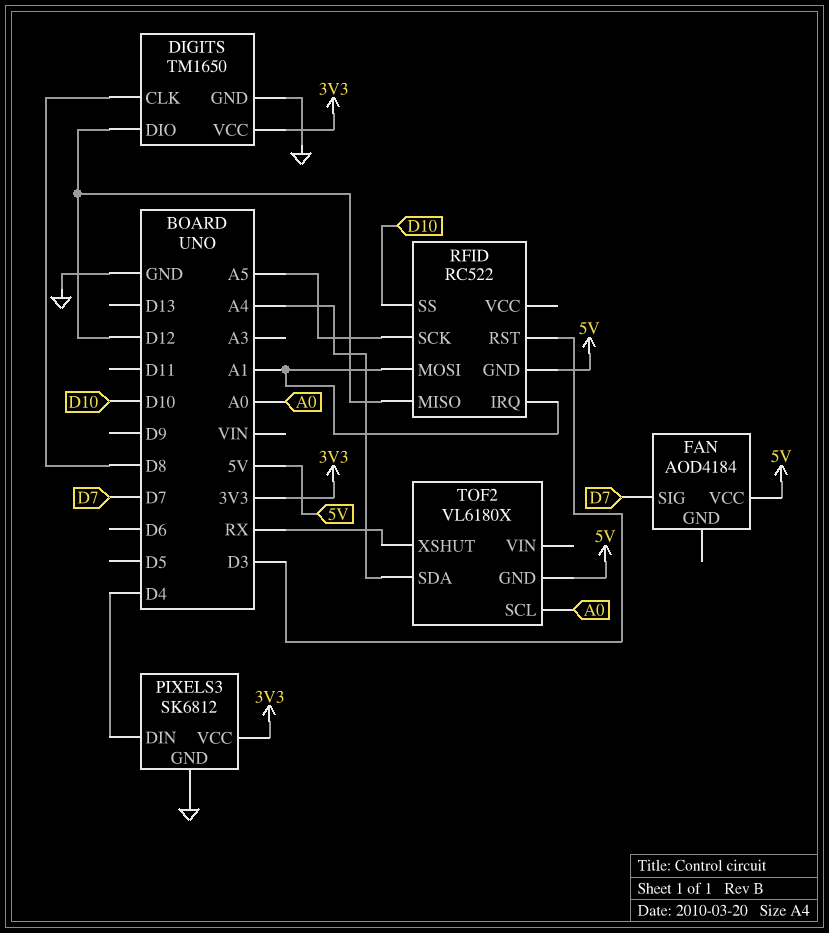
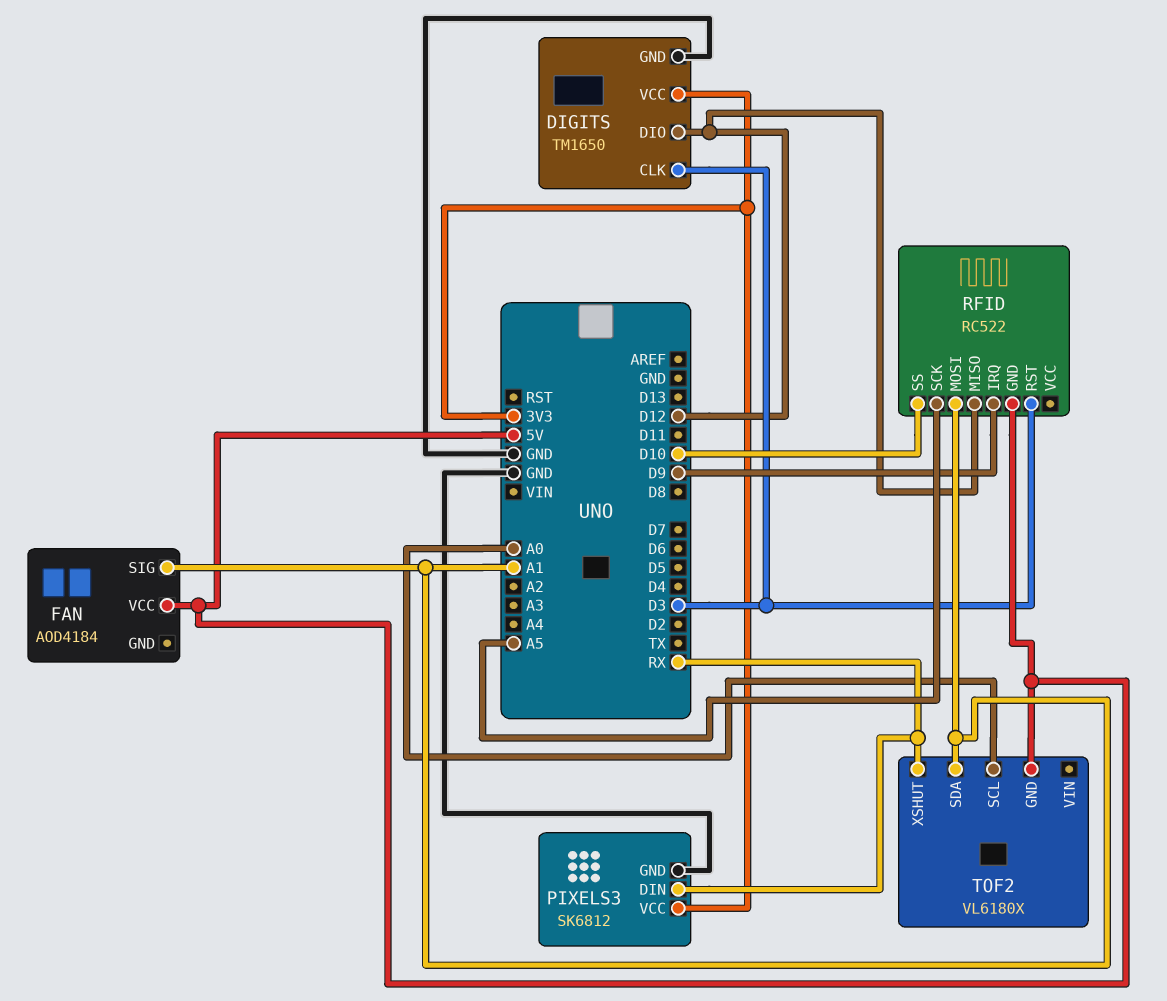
DIGITS pin CLK: D8 -> D3
FAN pin SIG: D7 -> A1
PIXELS3 pin DIN: D4 -> RX
RFID pin IRQ: A1 -> D9
TOF2 pin SDA: A4 -> A1

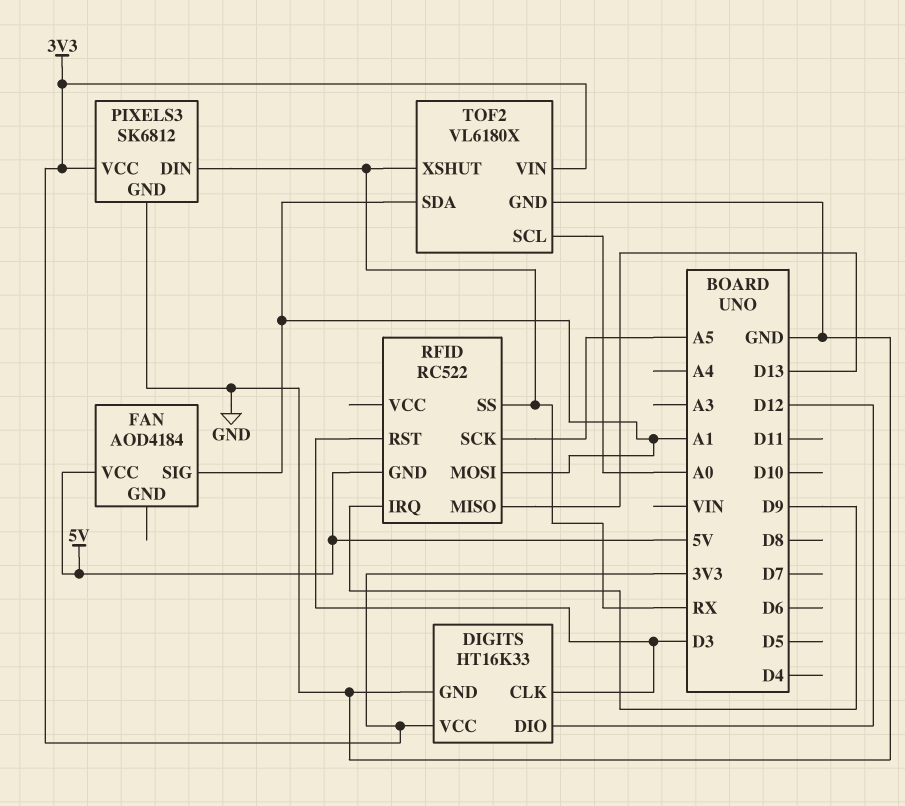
DIGITS: TM1650 -> HT16K33
RFID pin MISO: D12 -> D13
RFID pin SS: D10 -> RX
TOF2 pin GND: 5V -> GND
TOF2 pin VIN: none -> 3V3

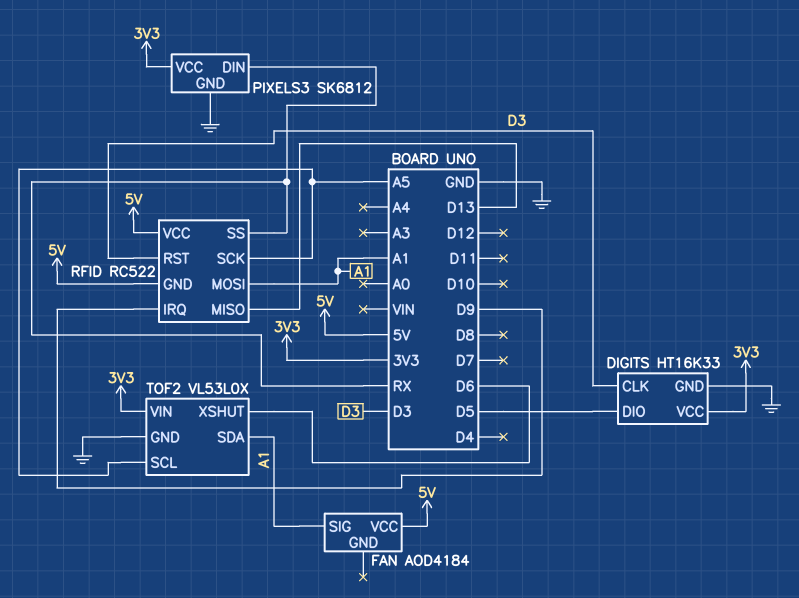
DIGITS pin DIO: D12 -> D5
RFID pin VCC: none -> 5V
TOF2: VL6180X -> VL53L0X
TOF2 pin SCL: A0 -> A5
TOF2 pin XSHUT: RX -> D6

